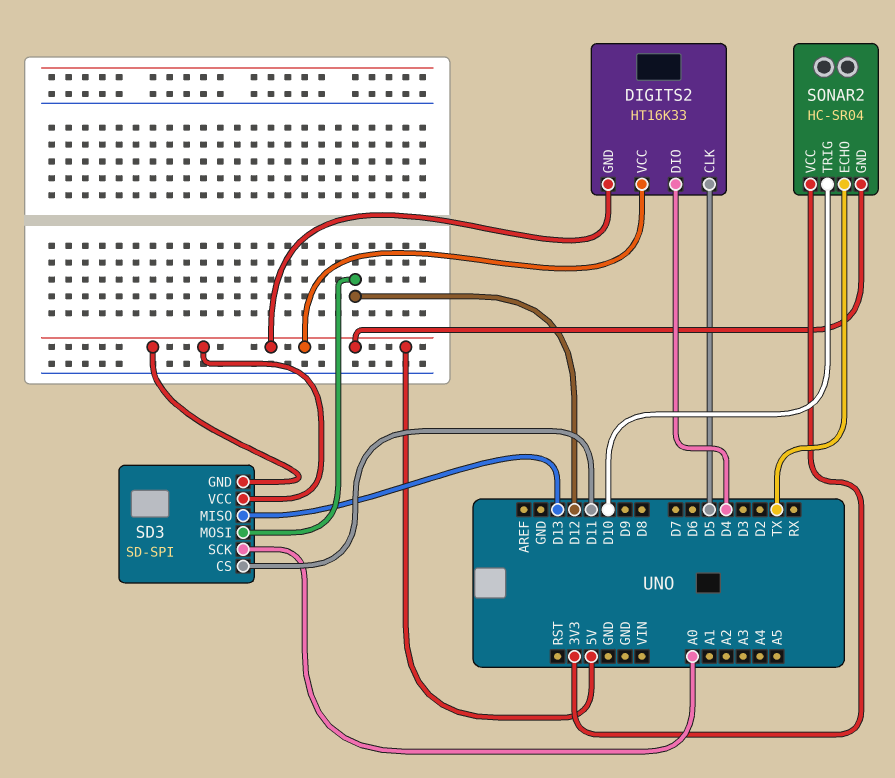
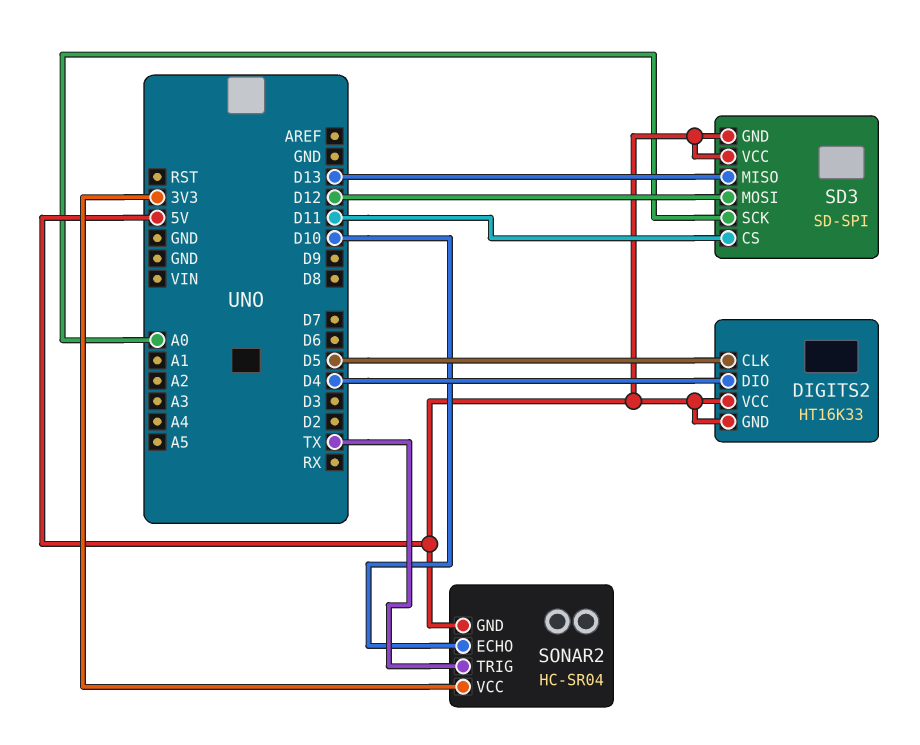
SONAR2 pin ECHO: TX -> D10
SONAR2 pin TRIG: D10 -> TX

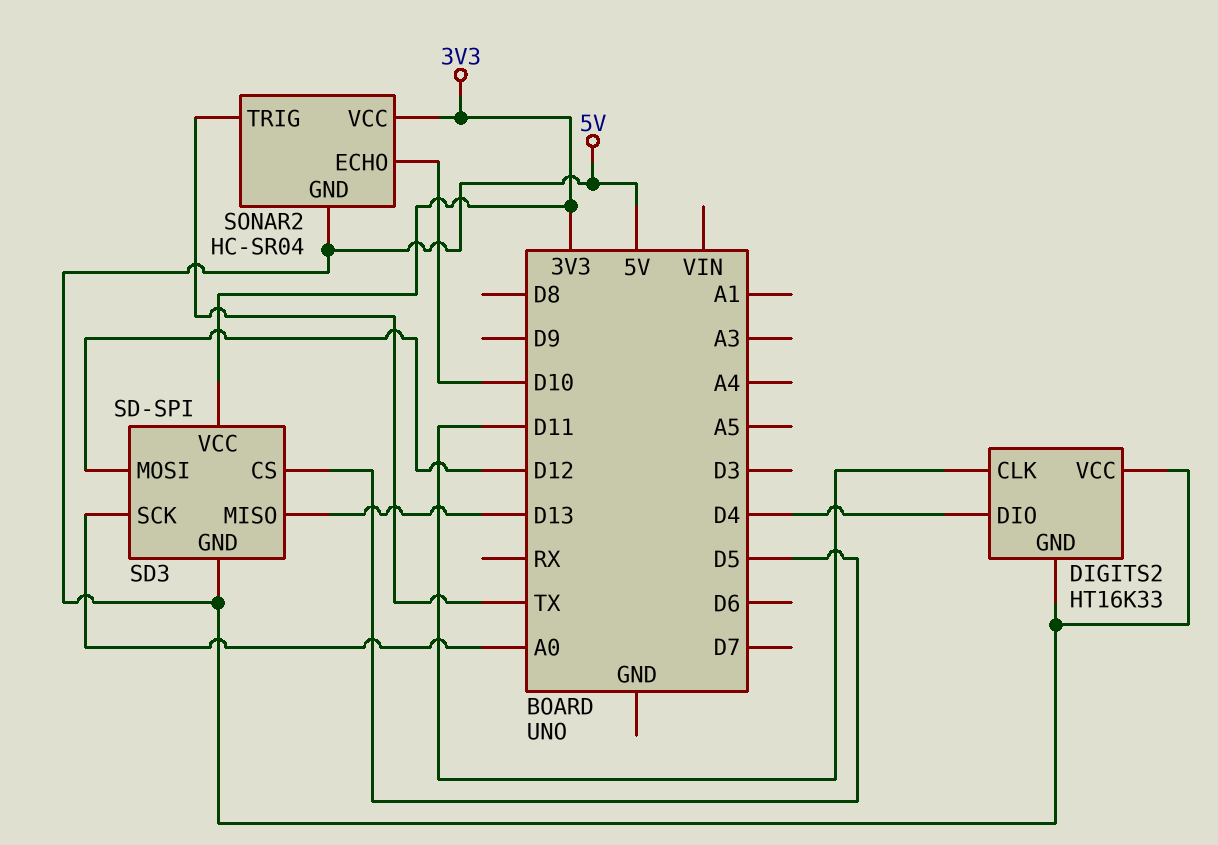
DIGITS2 pin CLK: D5 -> D11
SD3 pin CS: D11 -> D5
SD3 pin VCC: 5V -> 3V3

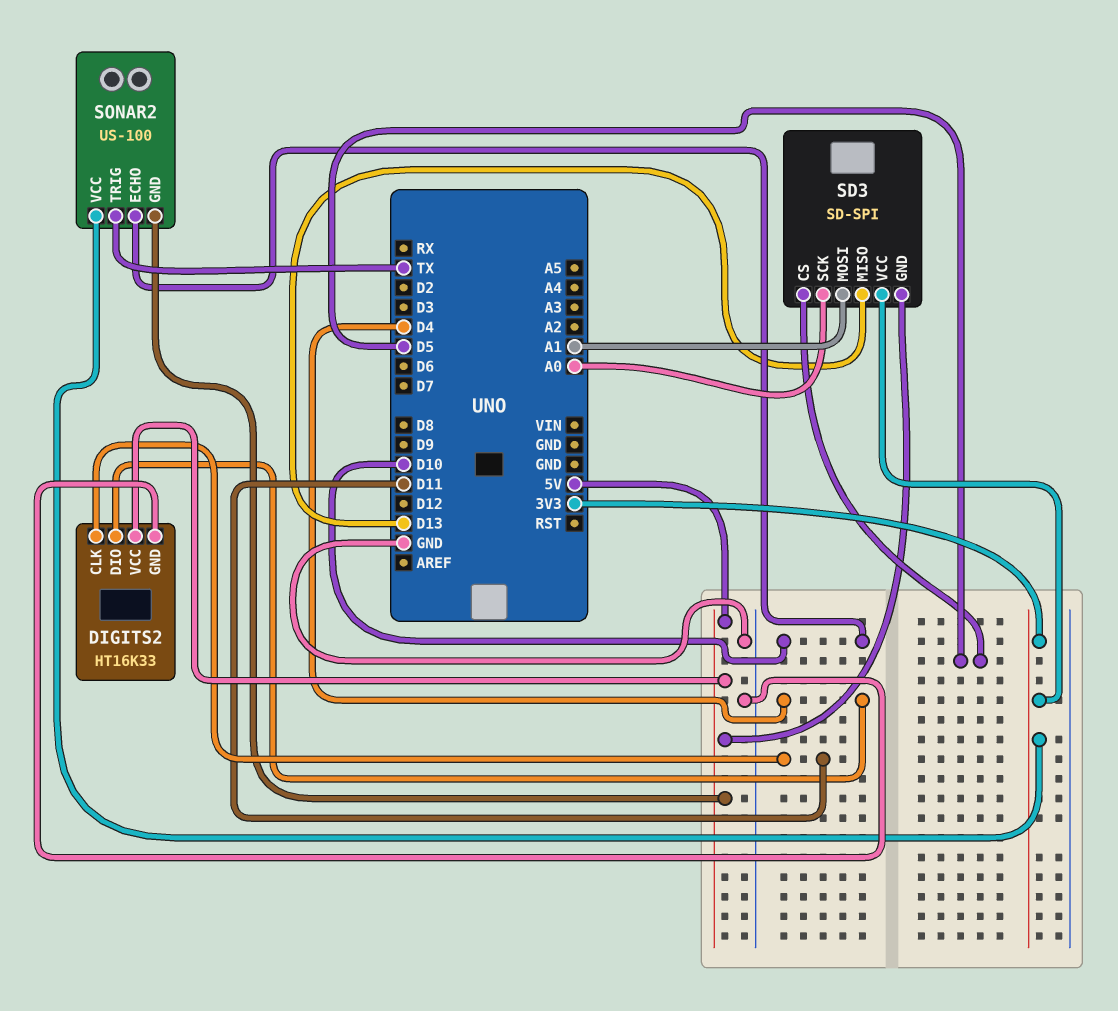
DIGITS2 pin GND: 5V -> GND
SD3 pin MOSI: D12 -> A1
SONAR2: HC-SR04 -> US-100

